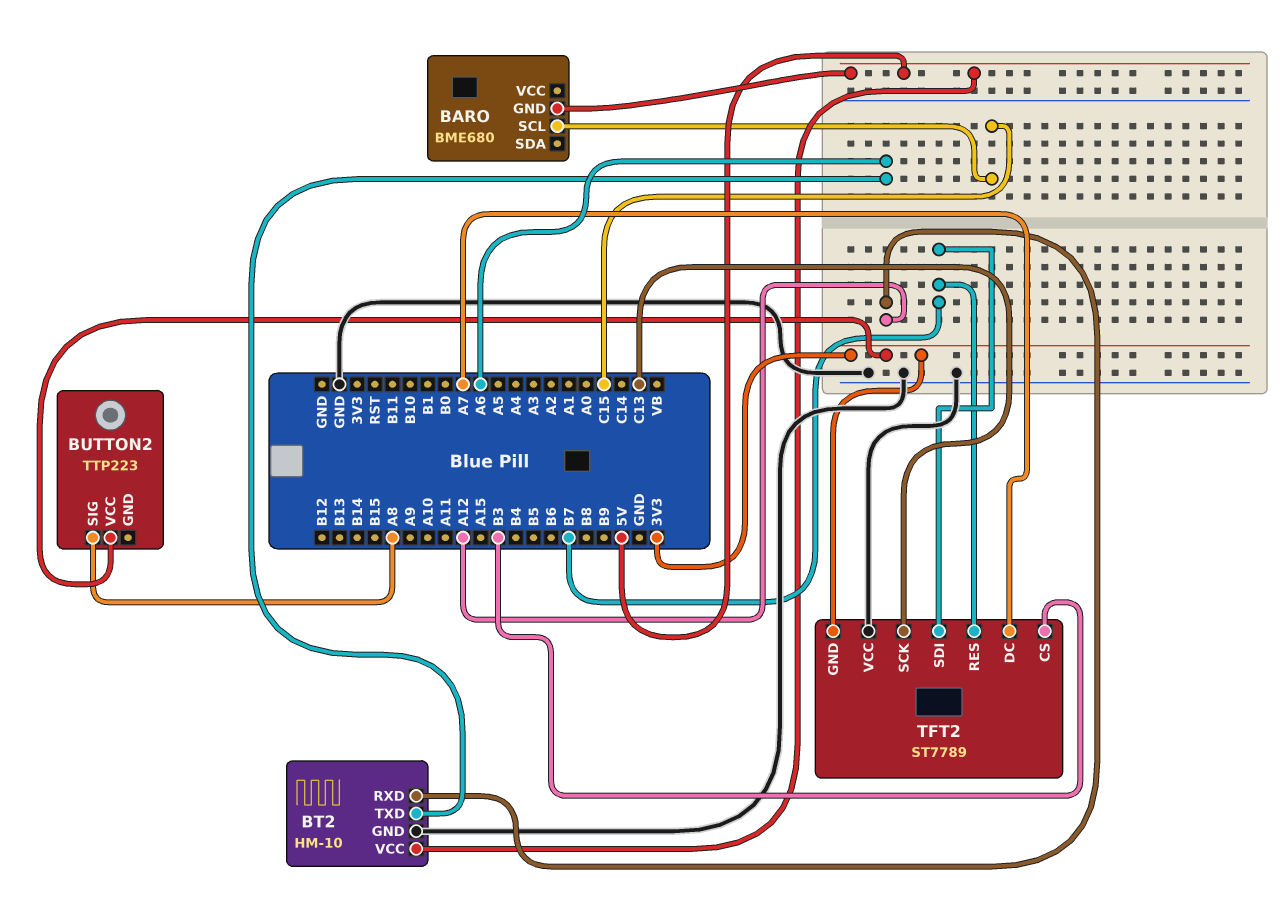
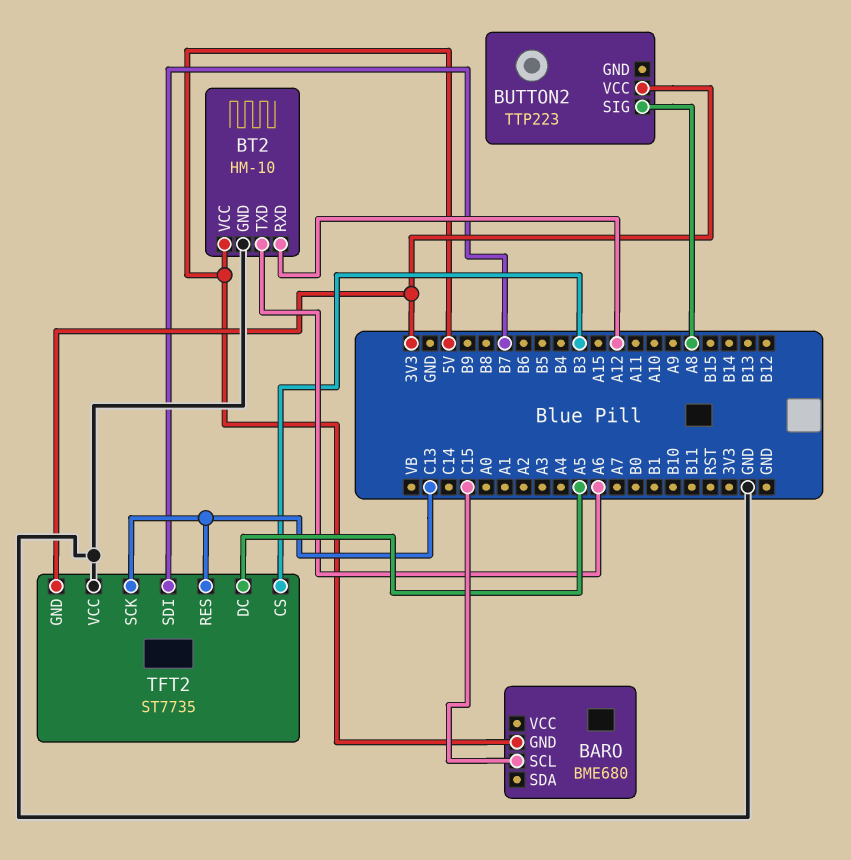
TFT2: ST7789 -> ST7735
TFT2 pin DC: A7 -> A5
TFT2 pin RES: B7 -> C13

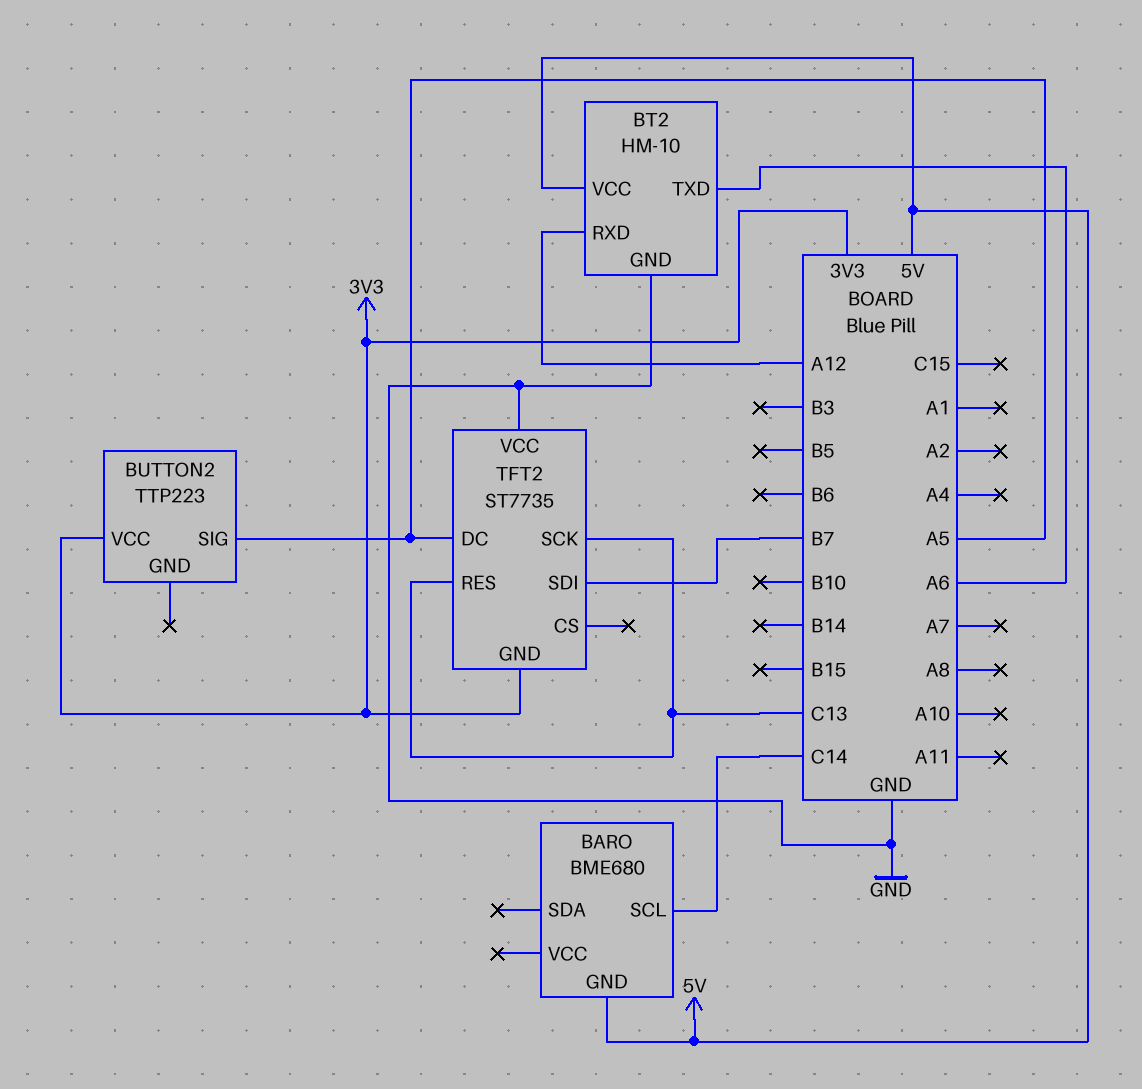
BARO pin SCL: C15 -> C14
BUTTON2 pin SIG: A8 -> A5
TFT2 pin CS: B3 -> none

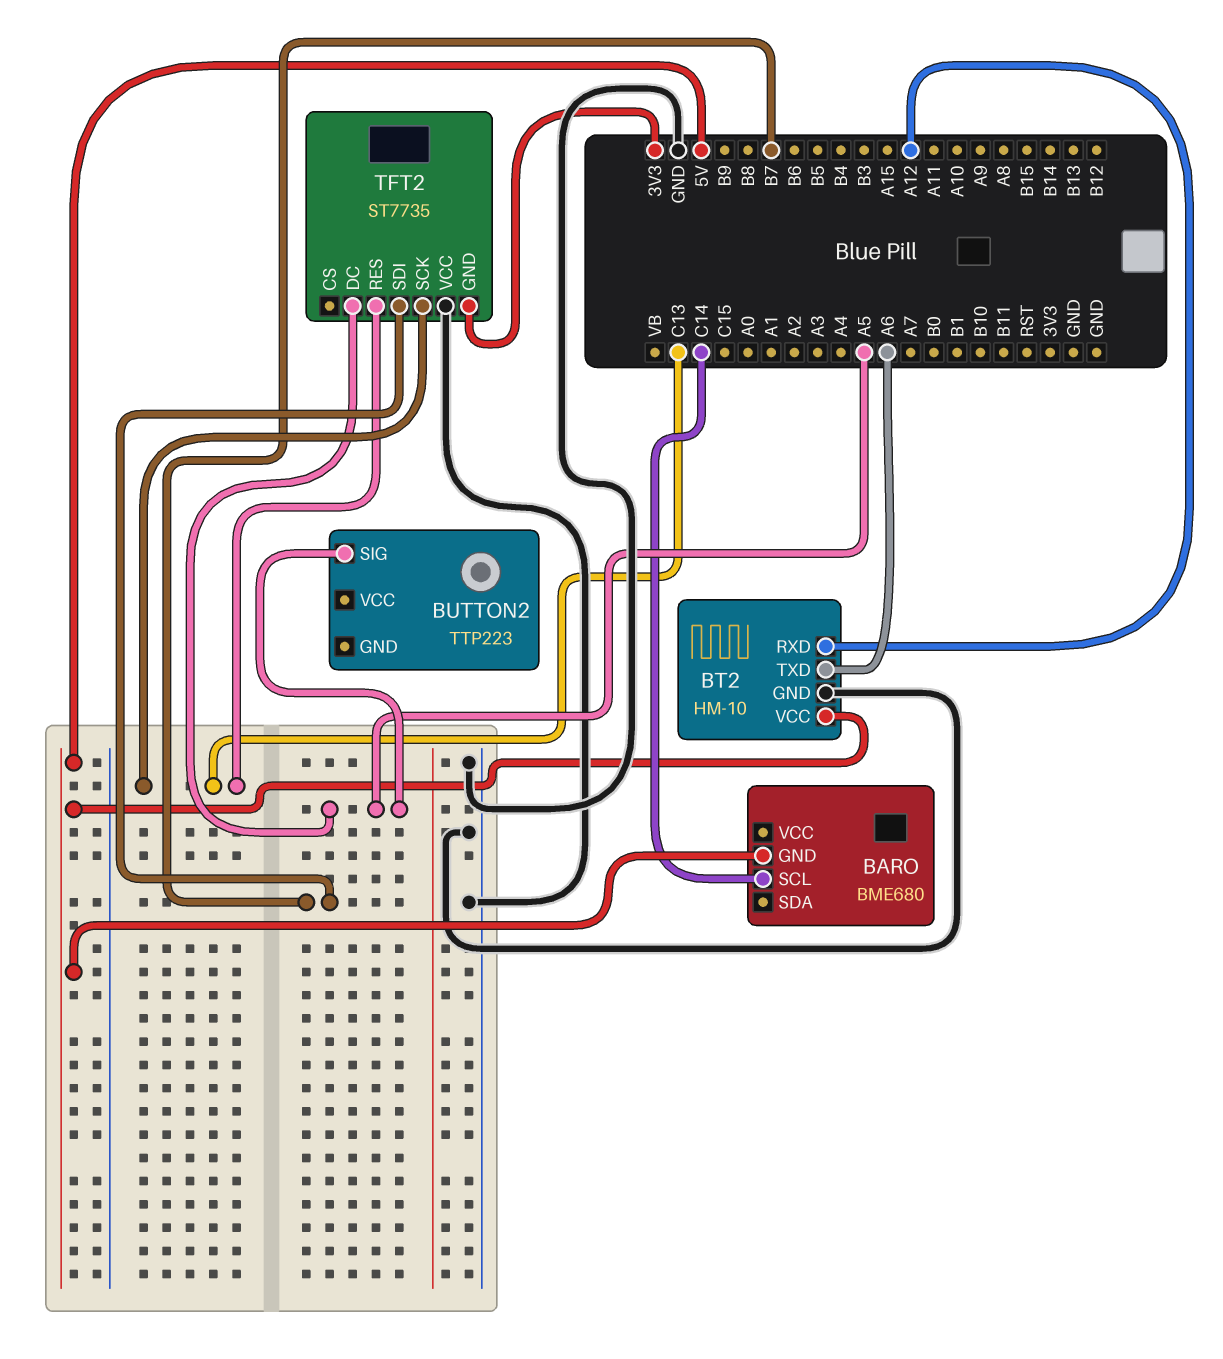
BUTTON2 pin VCC: 3V3 -> none

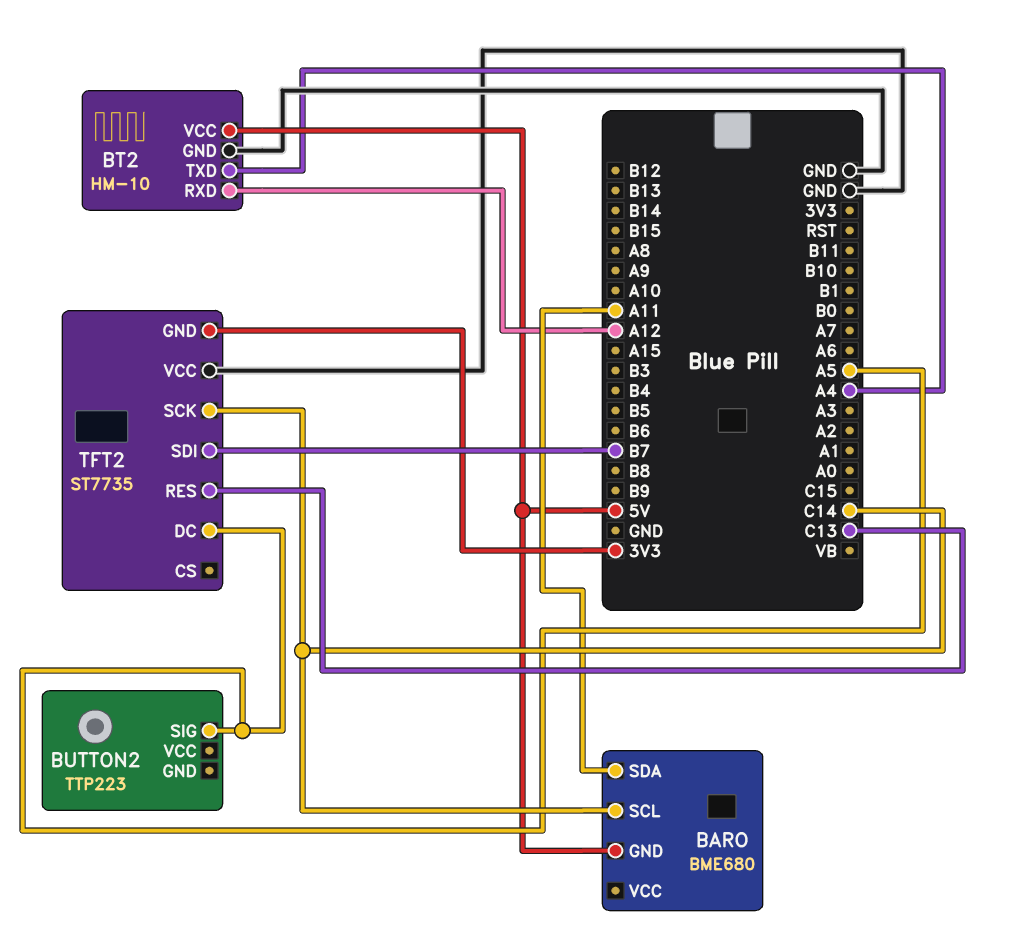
BARO pin SDA: none -> A11
BT2 pin TXD: A6 -> A4
TFT2 pin SCK: C13 -> C14

